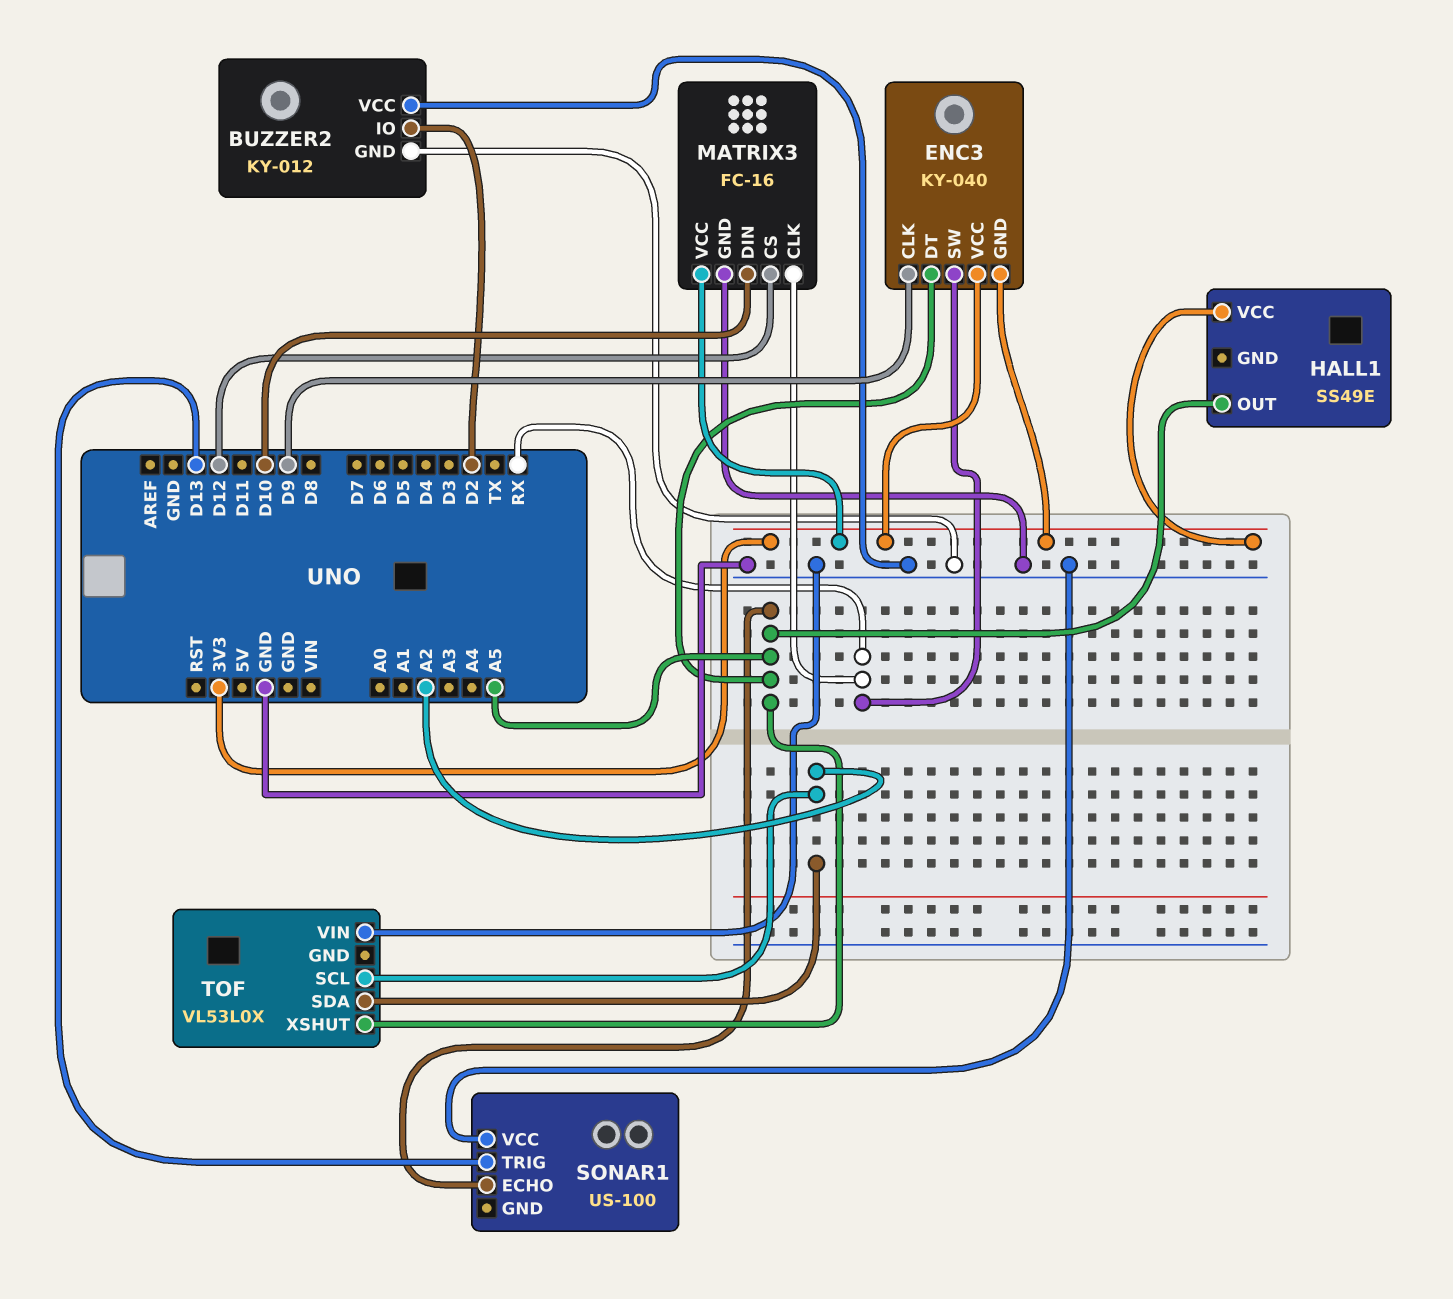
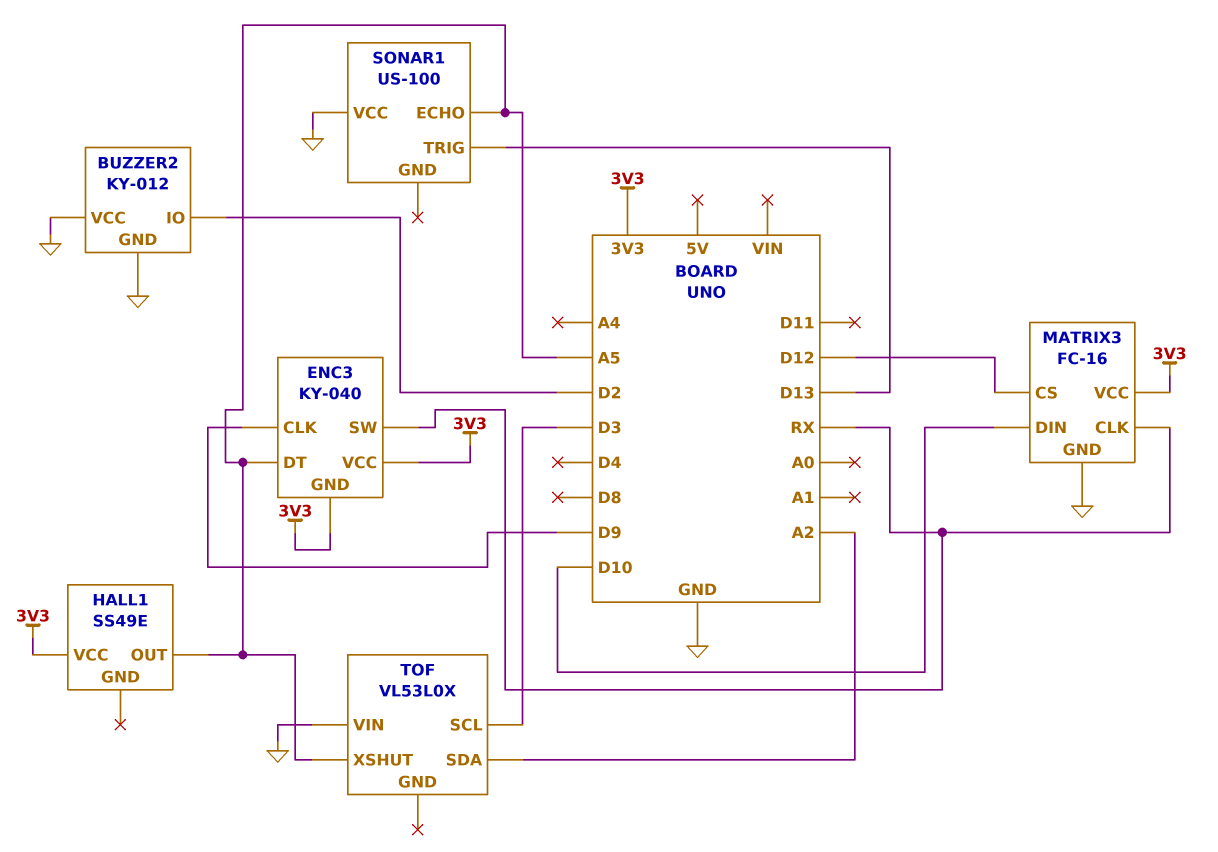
TOF pin SCL: A2 -> D3

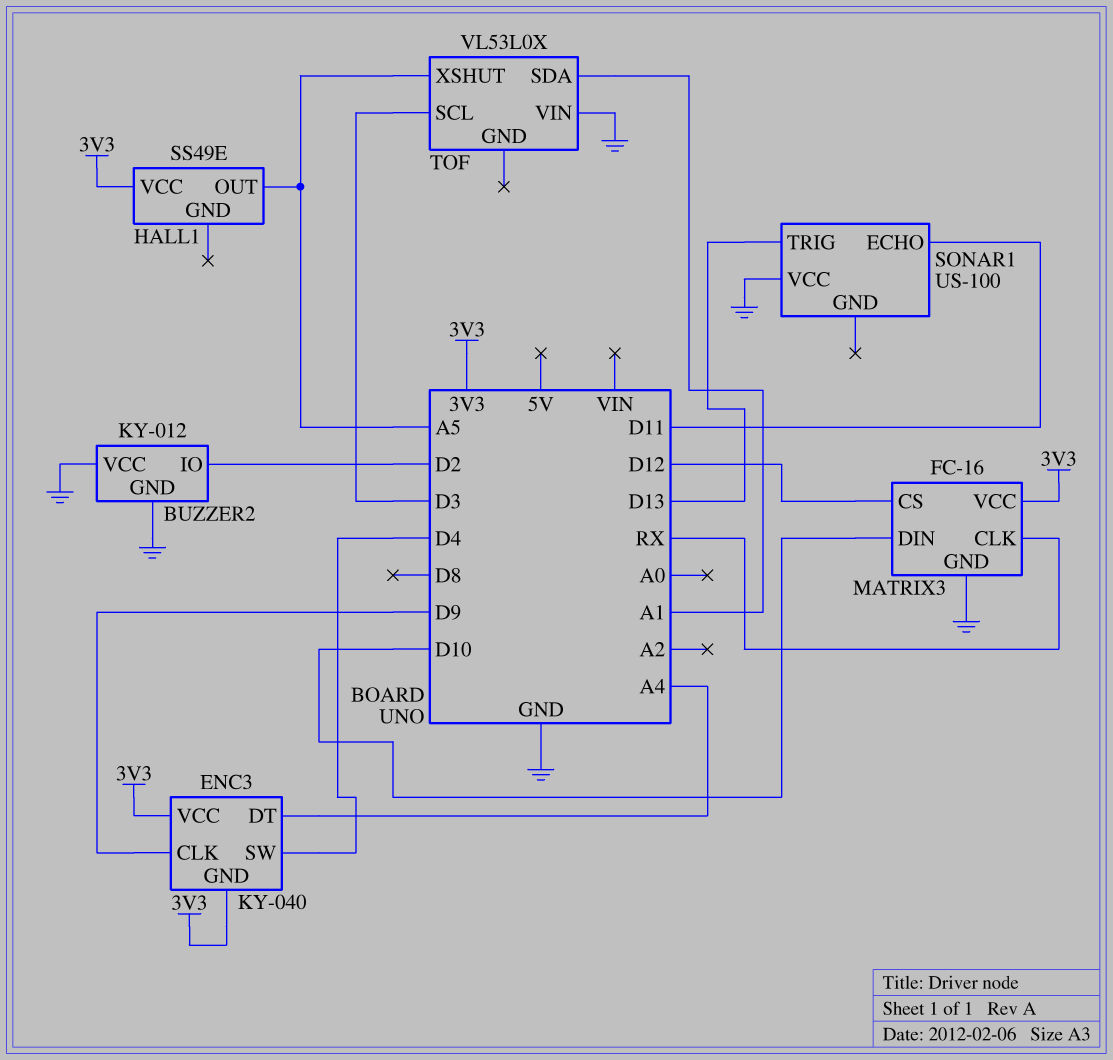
ENC3 pin DT: A5 -> A4
ENC3 pin SW: RX -> D4
SONAR1 pin ECHO: A5 -> D11
TOF pin SDA: A2 -> A1

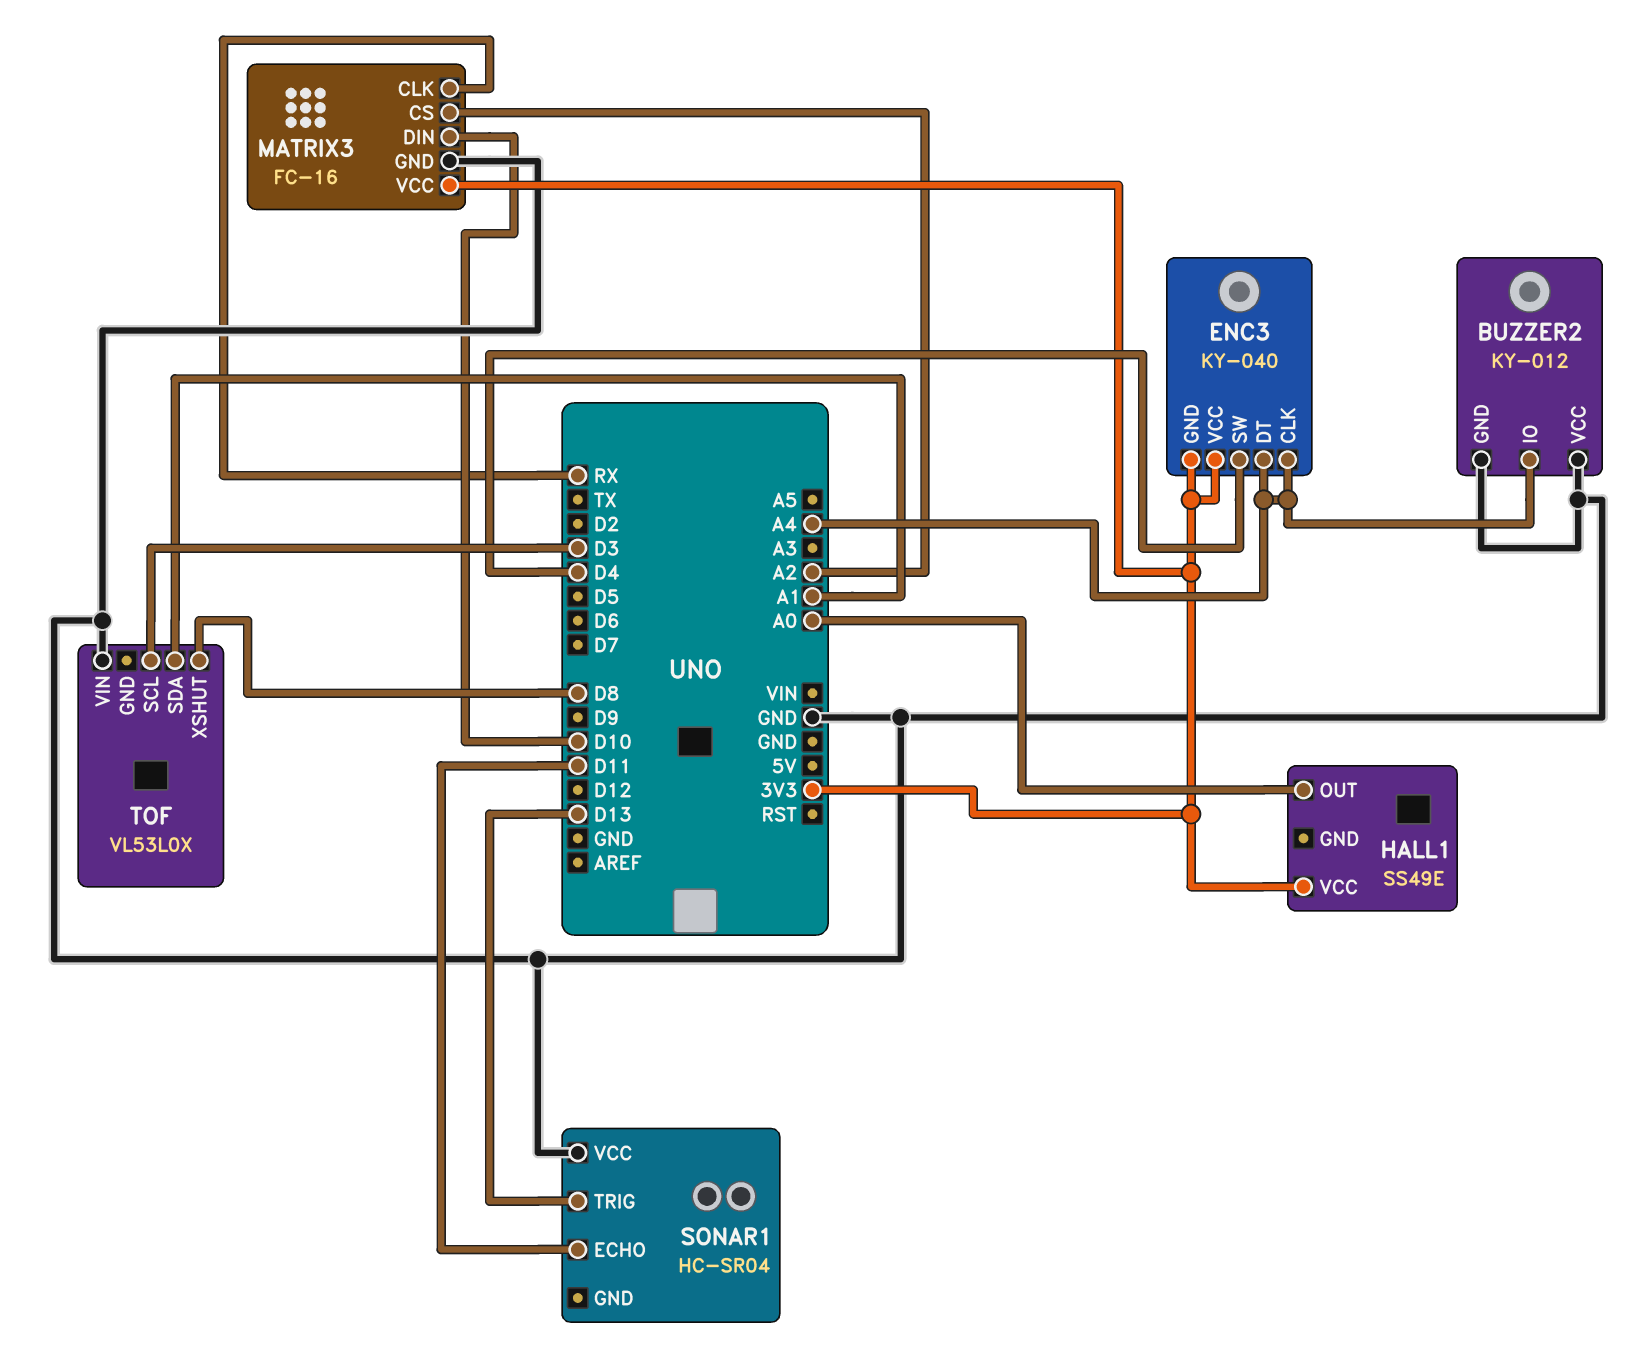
BUZZER2 pin IO: D2 -> A4
ENC3 pin CLK: D9 -> A4
HALL1 pin OUT: A5 -> A0
MATRIX3 pin CS: D12 -> A2
SONAR1: US-100 -> HC-SR04
TOF pin XSHUT: A5 -> D8

